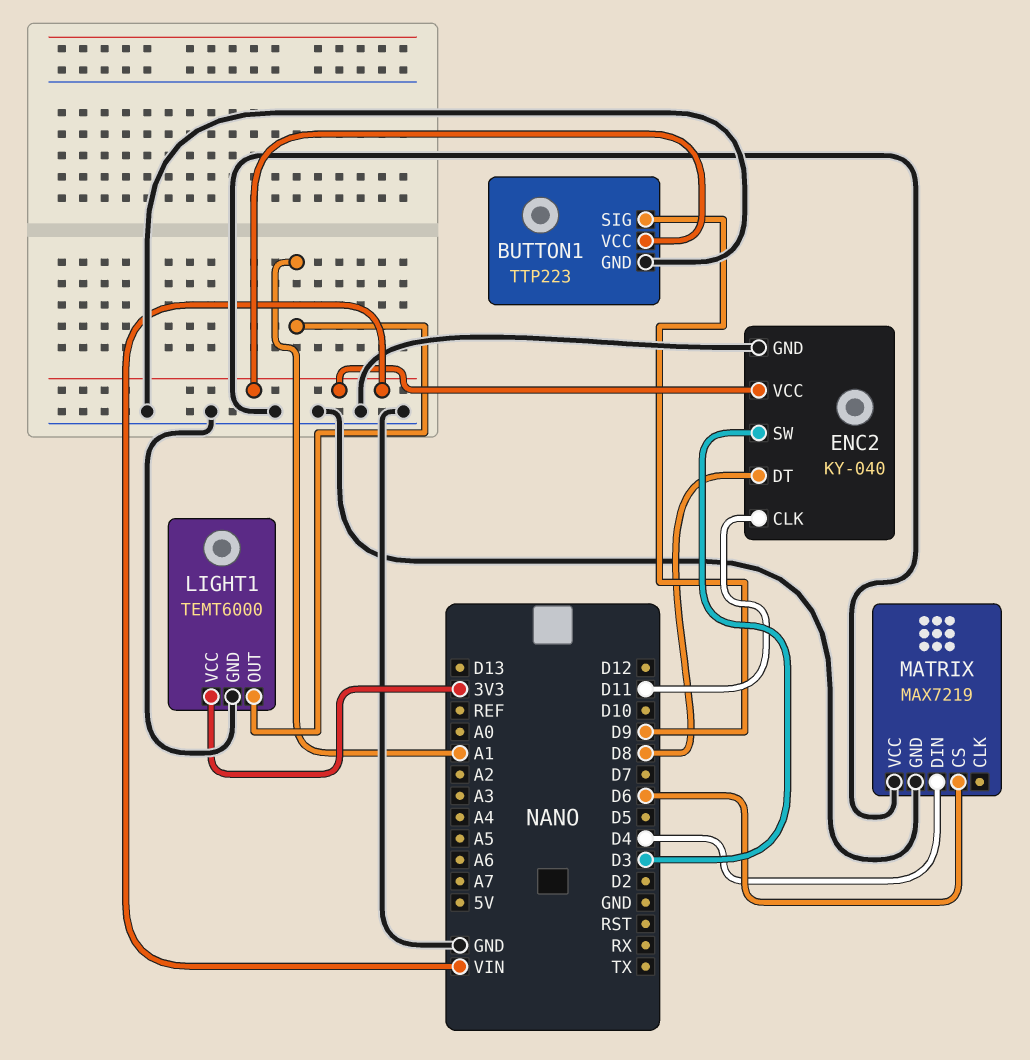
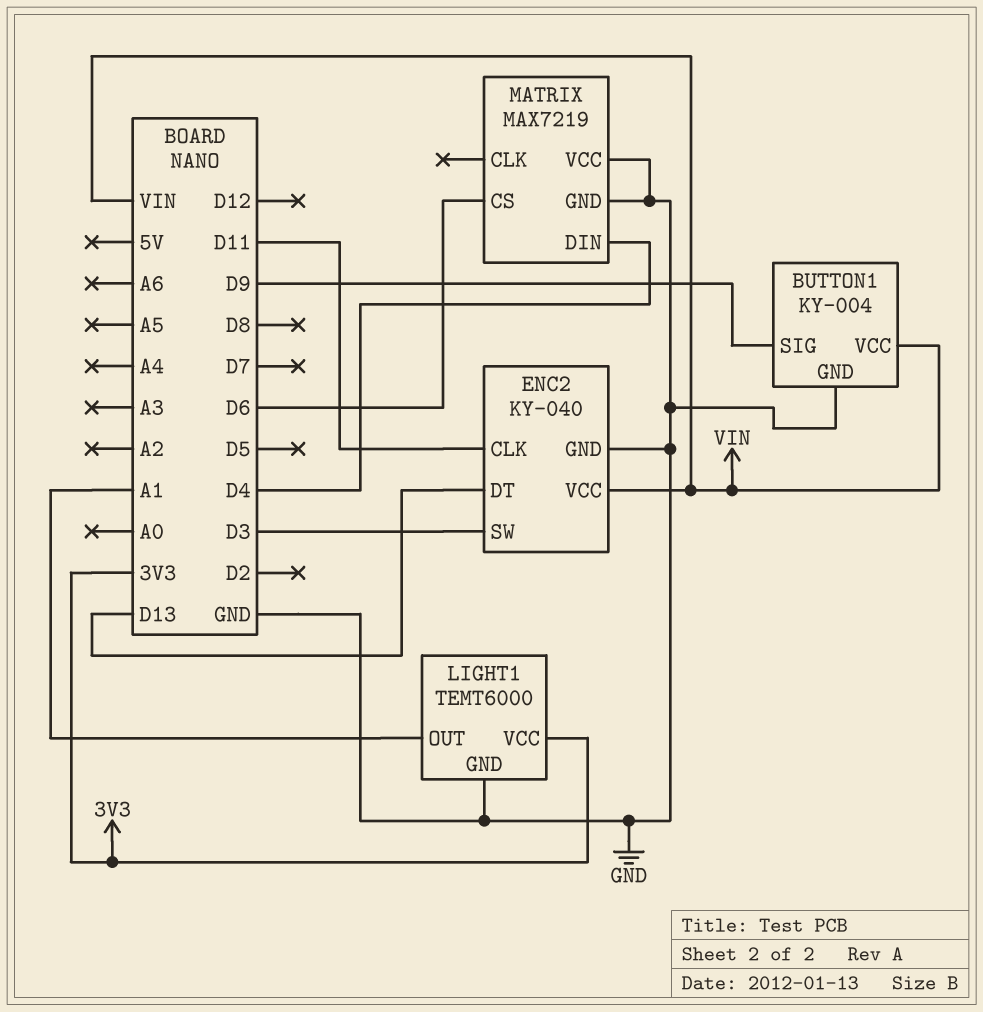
BUTTON1: TTP223 -> KY-004
ENC2 pin DT: D8 -> D13

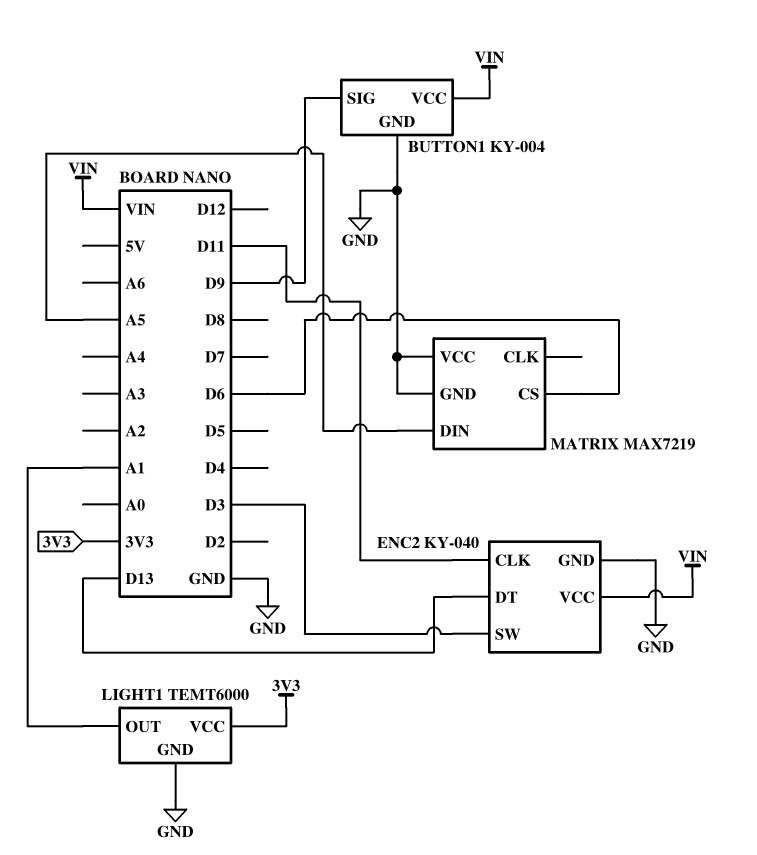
MATRIX pin DIN: D4 -> A5

